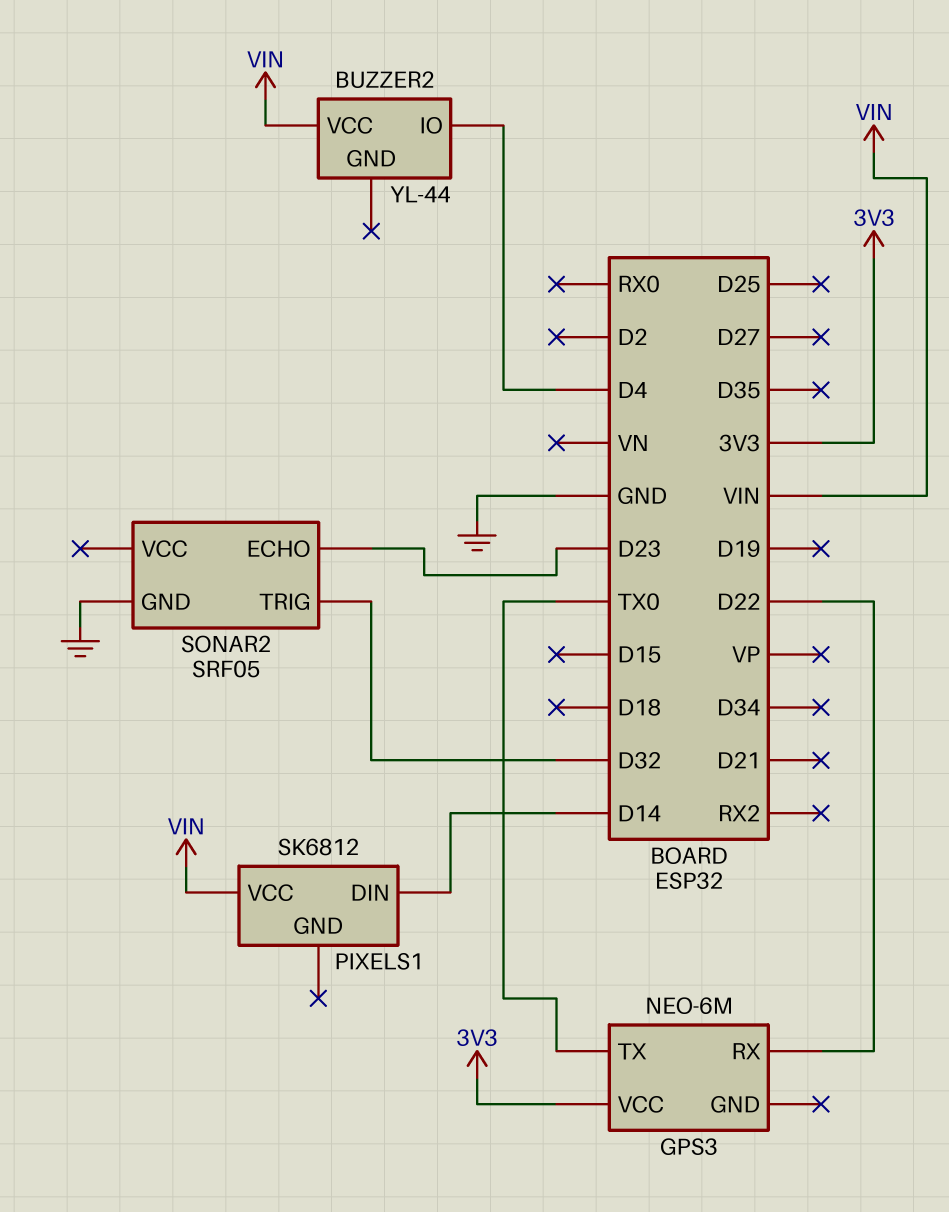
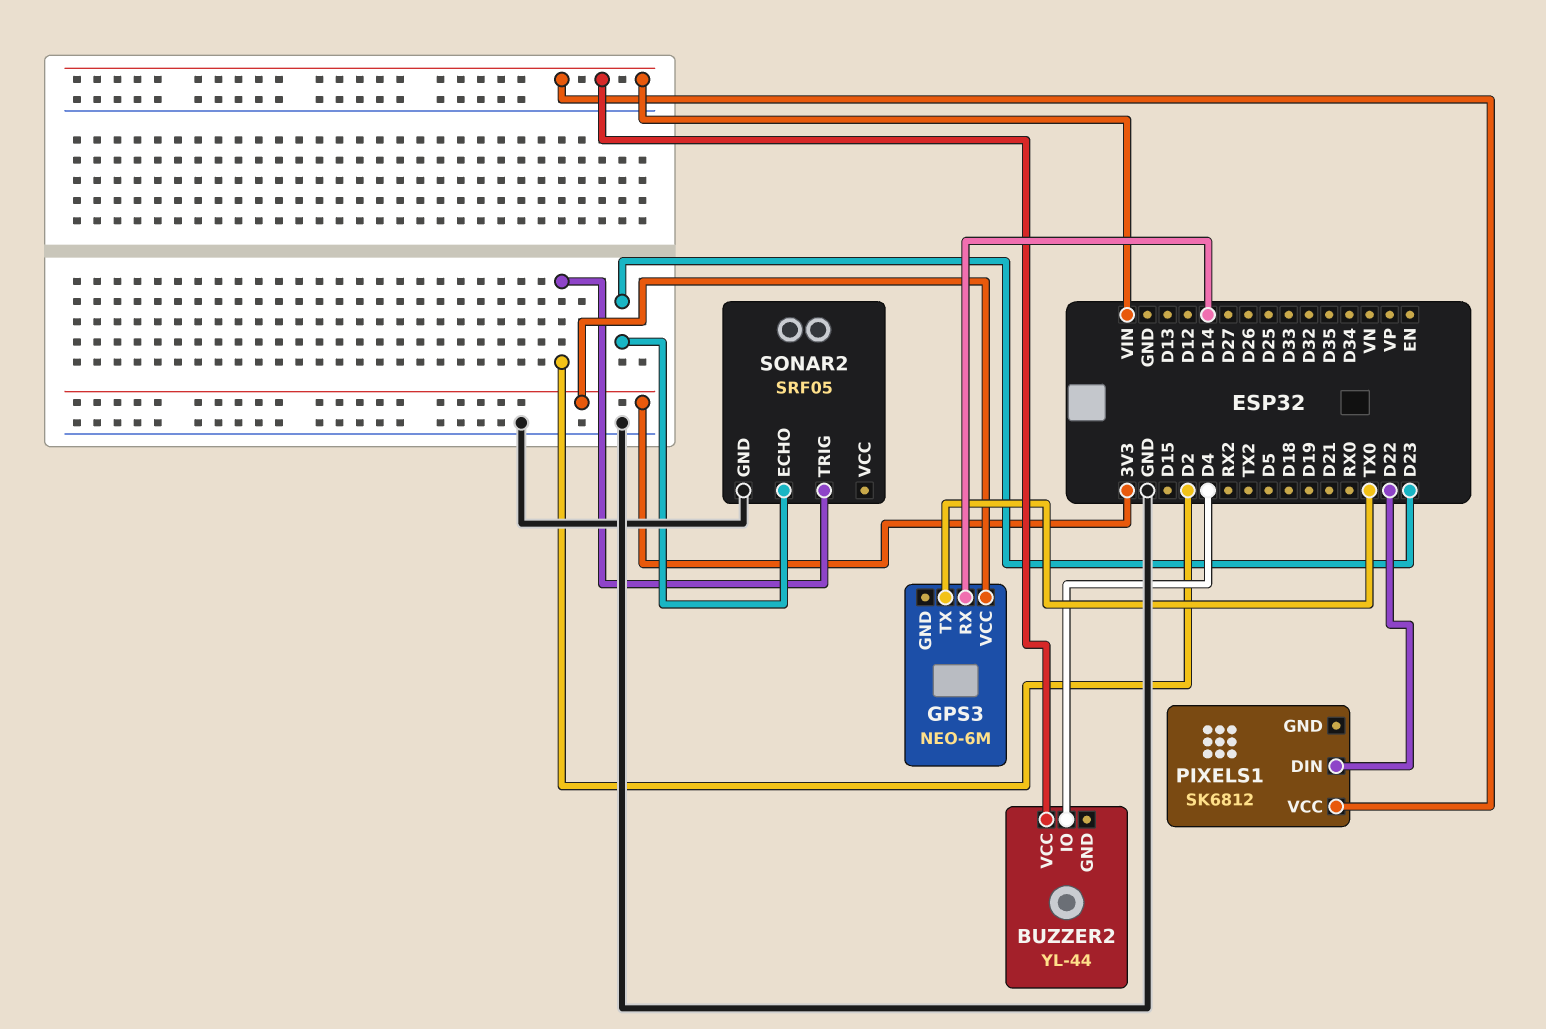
GPS3 pin RX: D22 -> D14
PIXELS1 pin DIN: D14 -> D22
SONAR2 pin TRIG: D32 -> D2

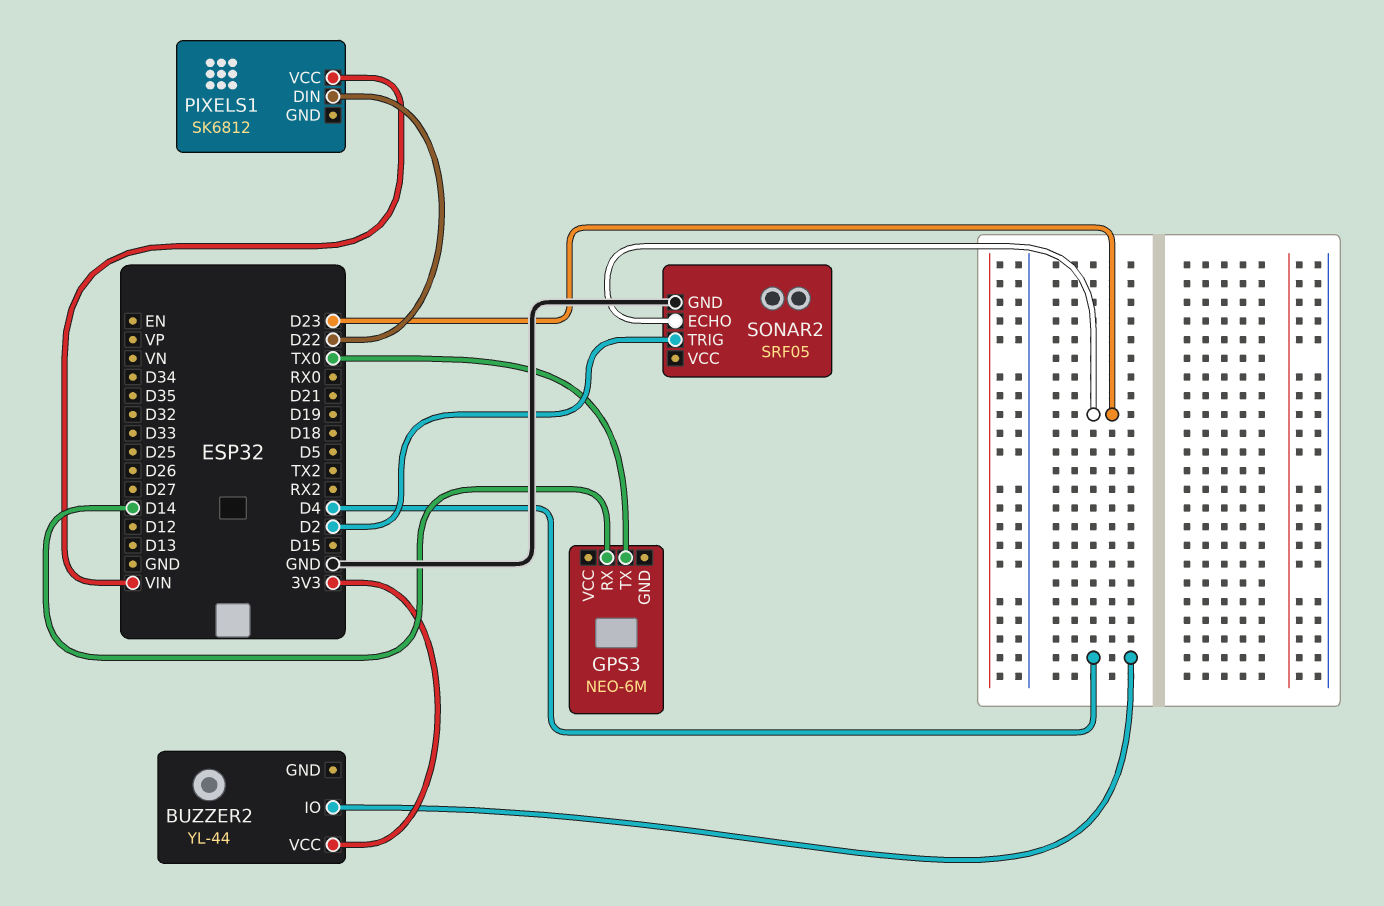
BUZZER2 pin VCC: VIN -> 3V3
GPS3 pin VCC: 3V3 -> none

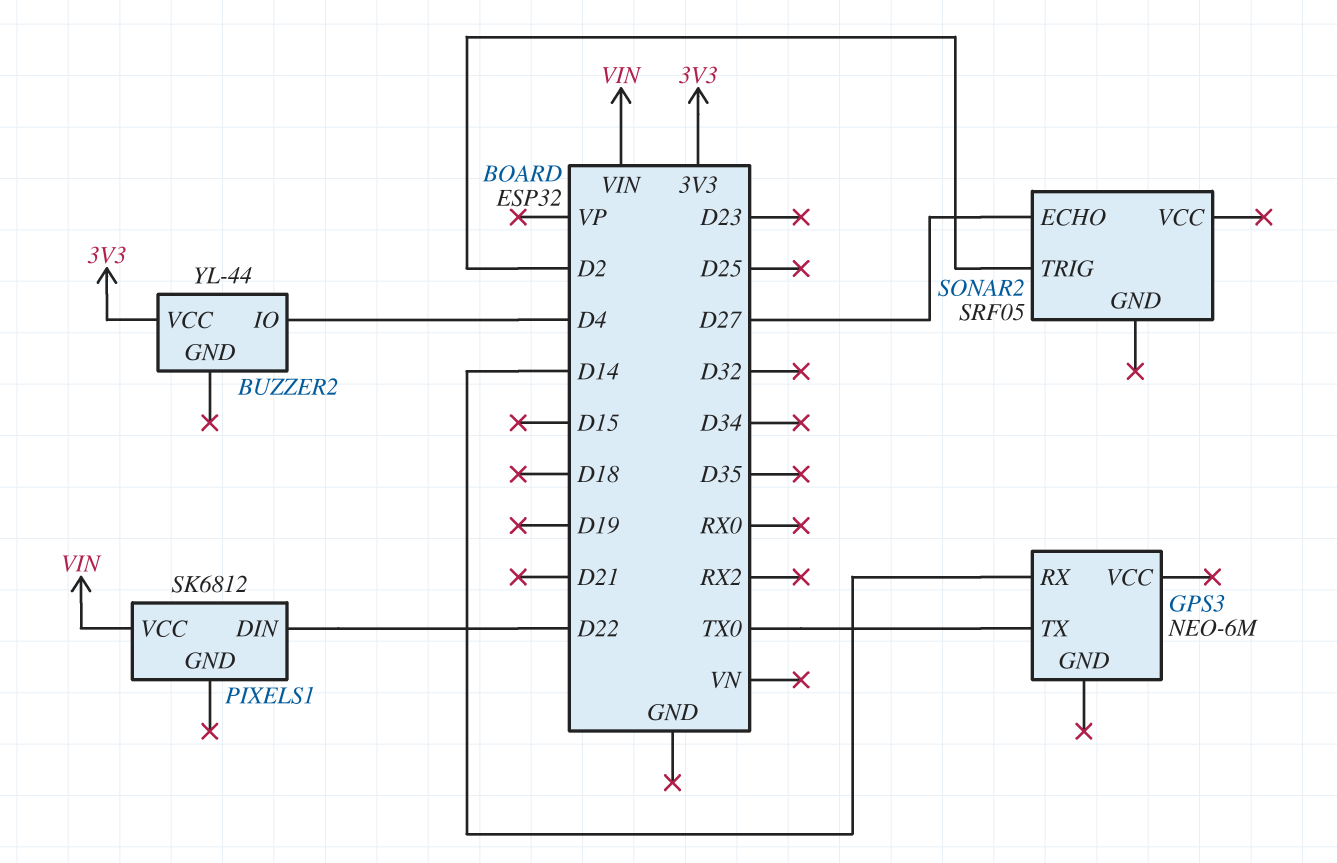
SONAR2 pin ECHO: D23 -> D27
SONAR2 pin GND: GND -> none

